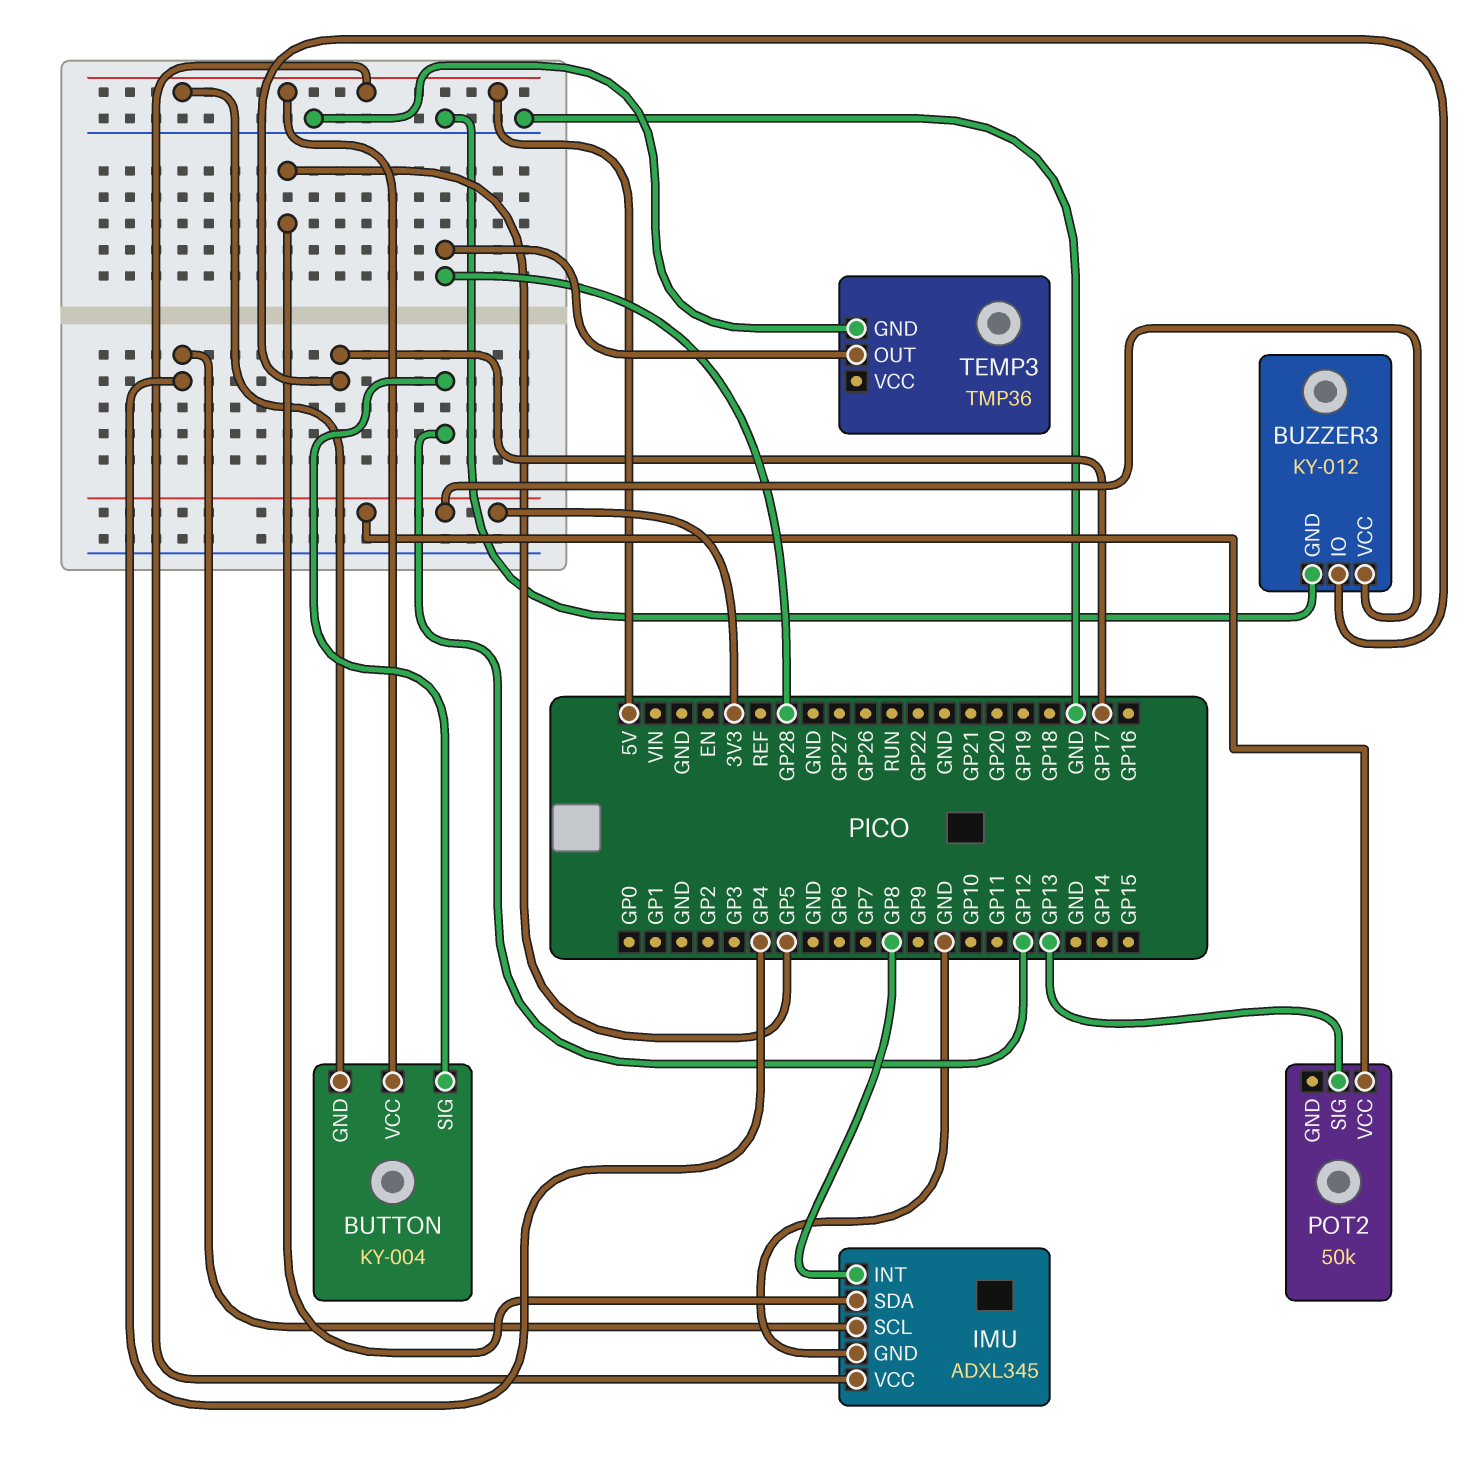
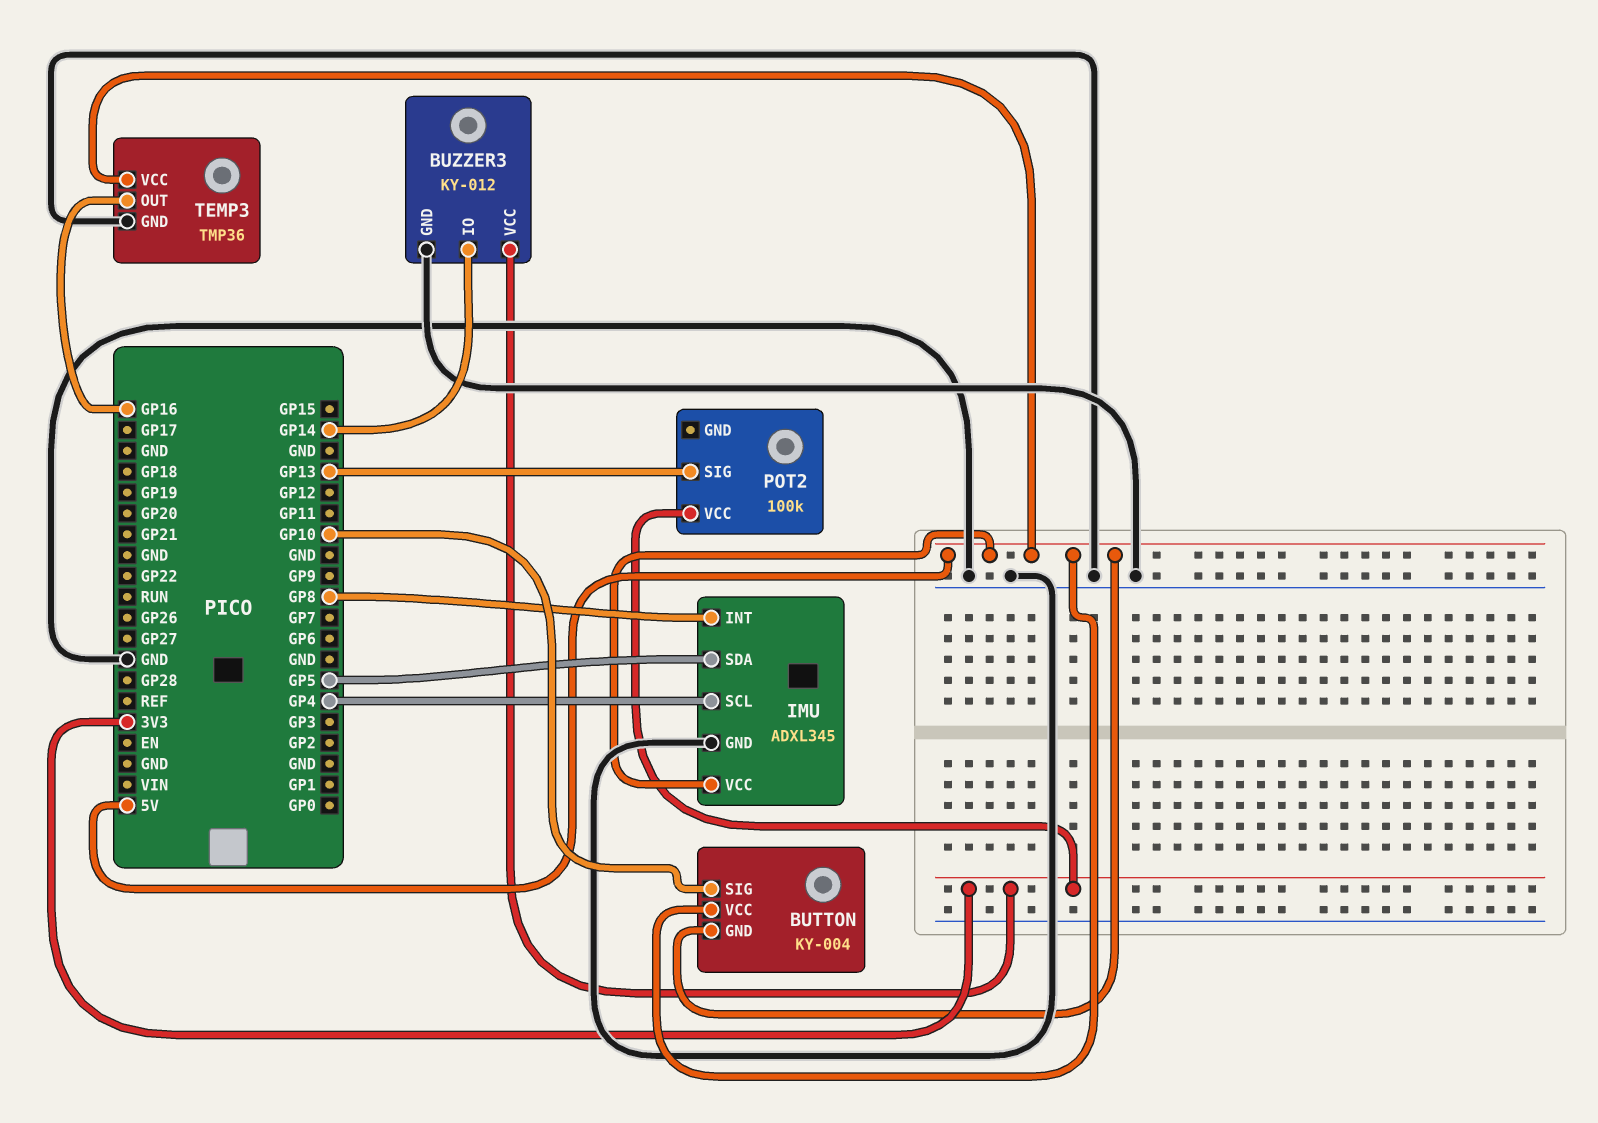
BUTTON pin SIG: GP12 -> GP10
BUZZER3 pin IO: GP17 -> GP14
POT2: 50k -> 100k
TEMP3 pin OUT: GP28 -> GP16
TEMP3 pin VCC: none -> 5V

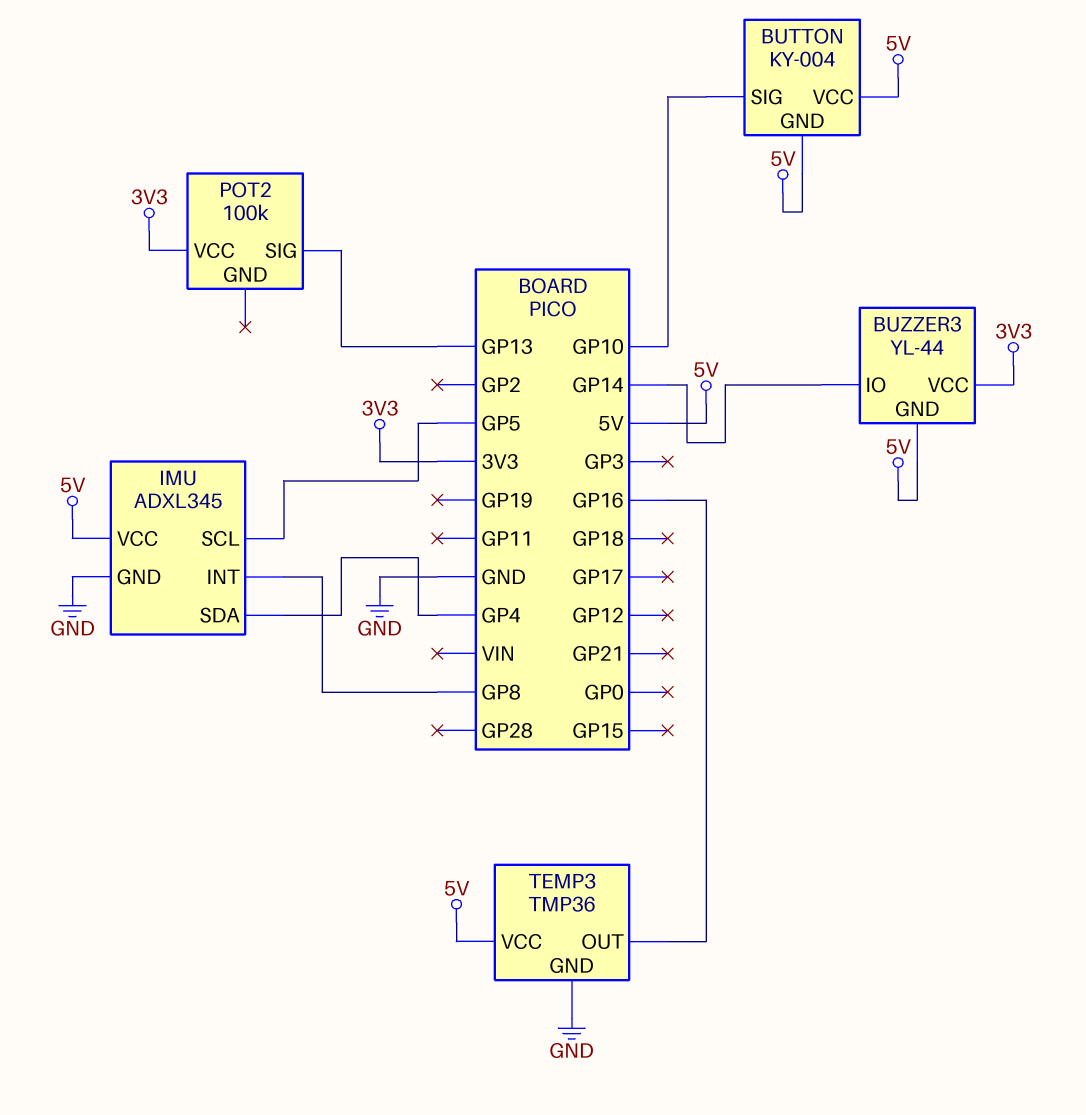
BUZZER3: KY-012 -> YL-44
BUZZER3 pin GND: GND -> 5V
IMU pin SCL: GP4 -> GP5
IMU pin SDA: GP5 -> GP4

